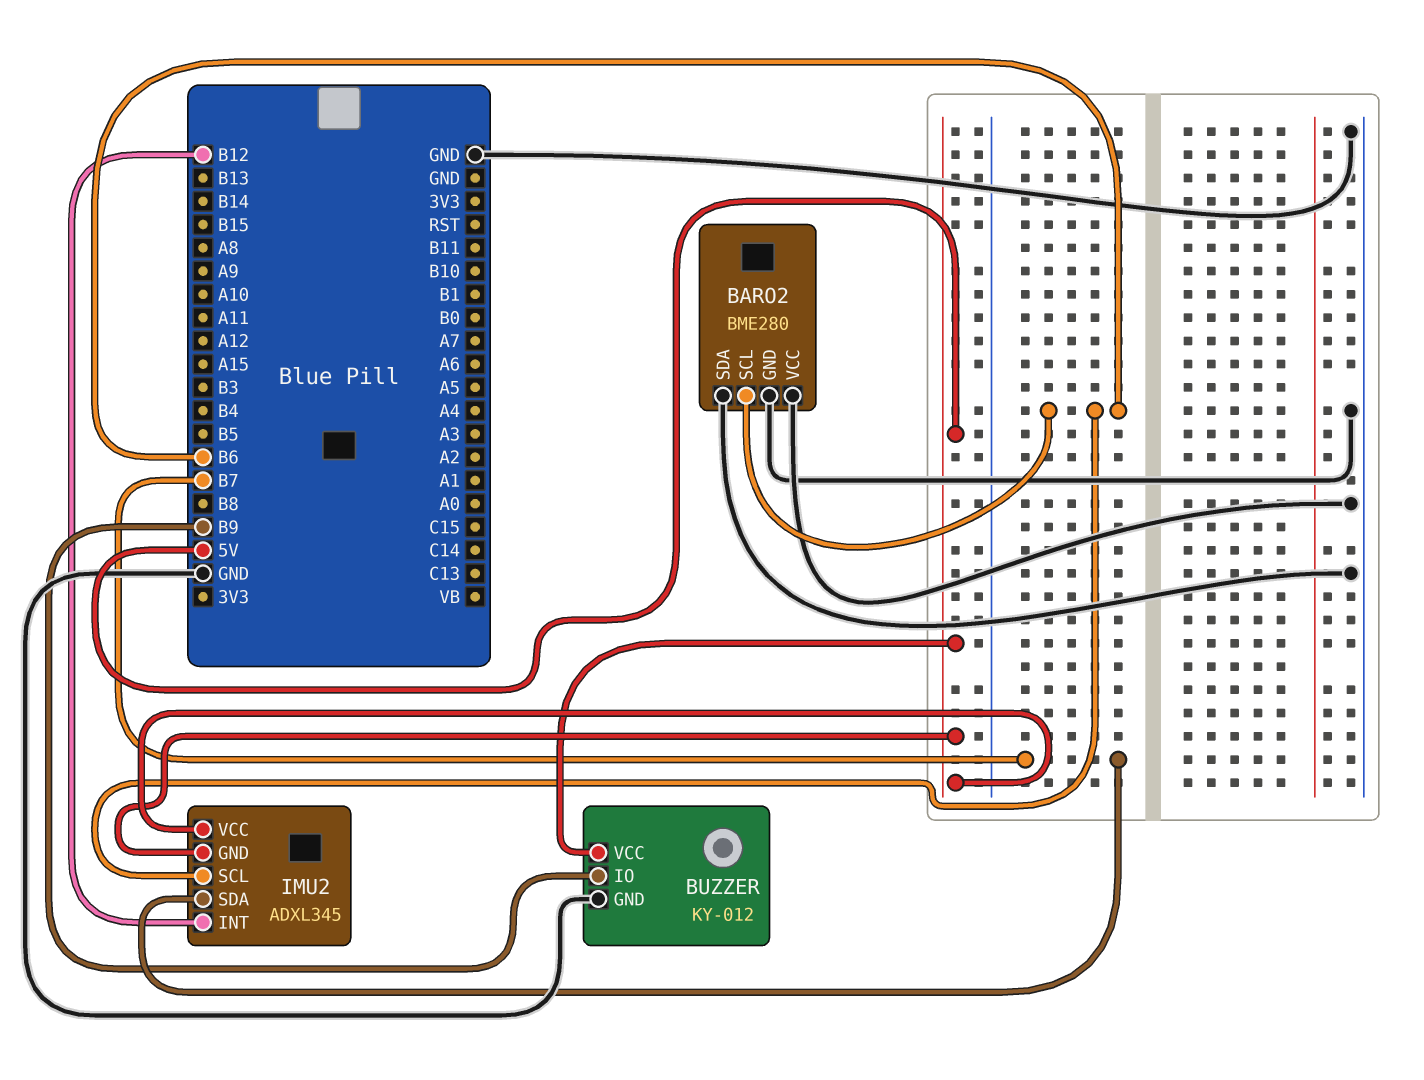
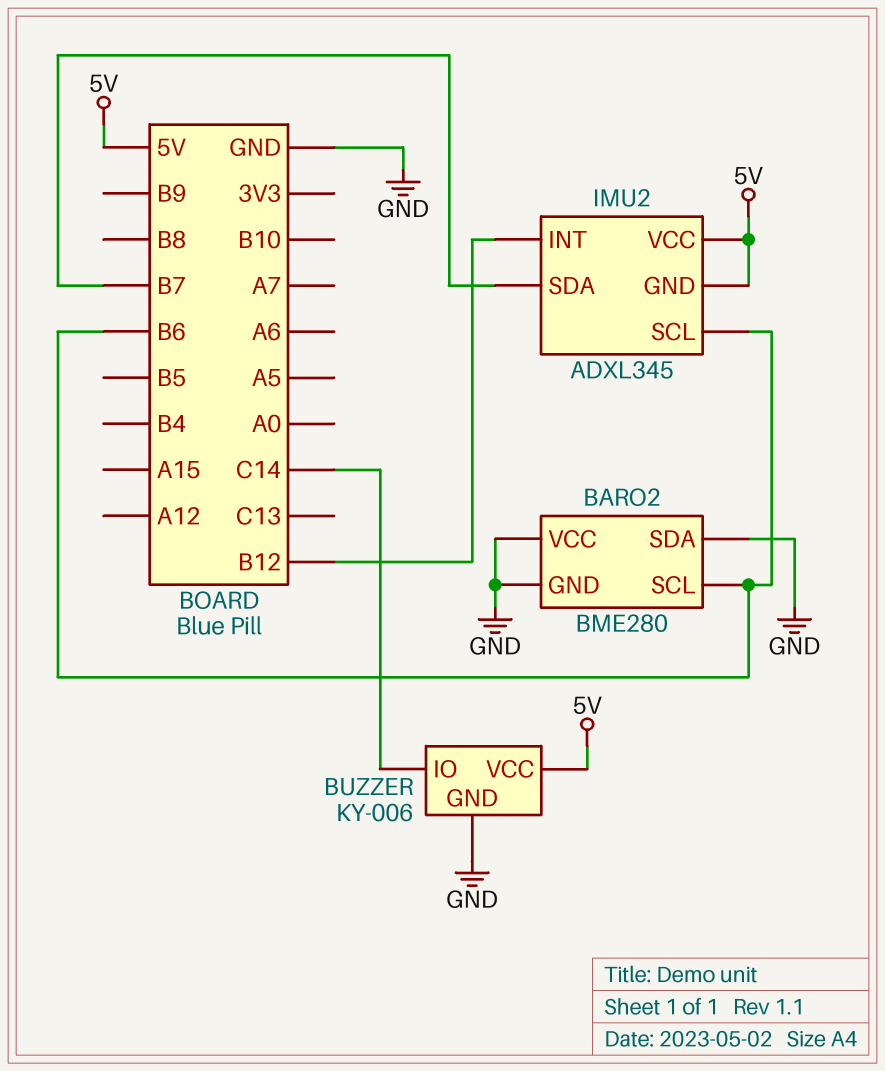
BUZZER: KY-012 -> KY-006
BUZZER pin IO: B9 -> C14

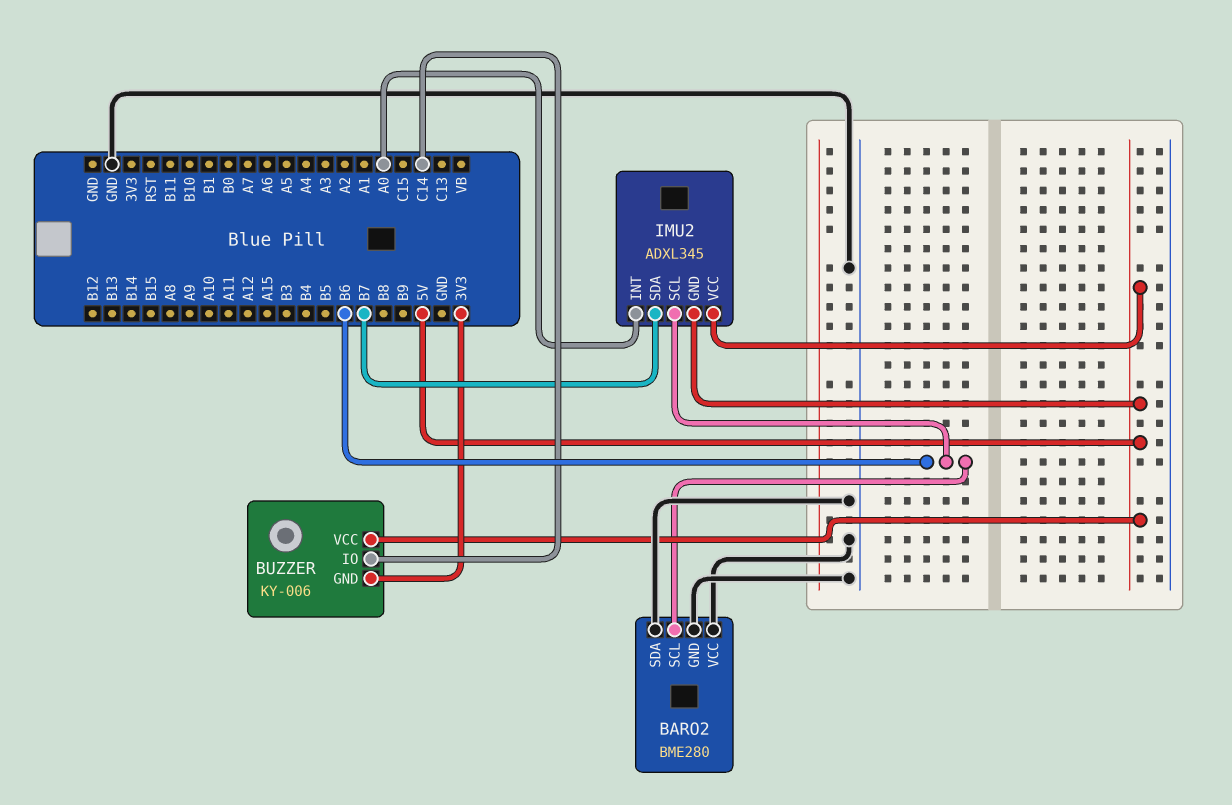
BUZZER pin GND: GND -> 3V3
IMU2 pin INT: B12 -> A0

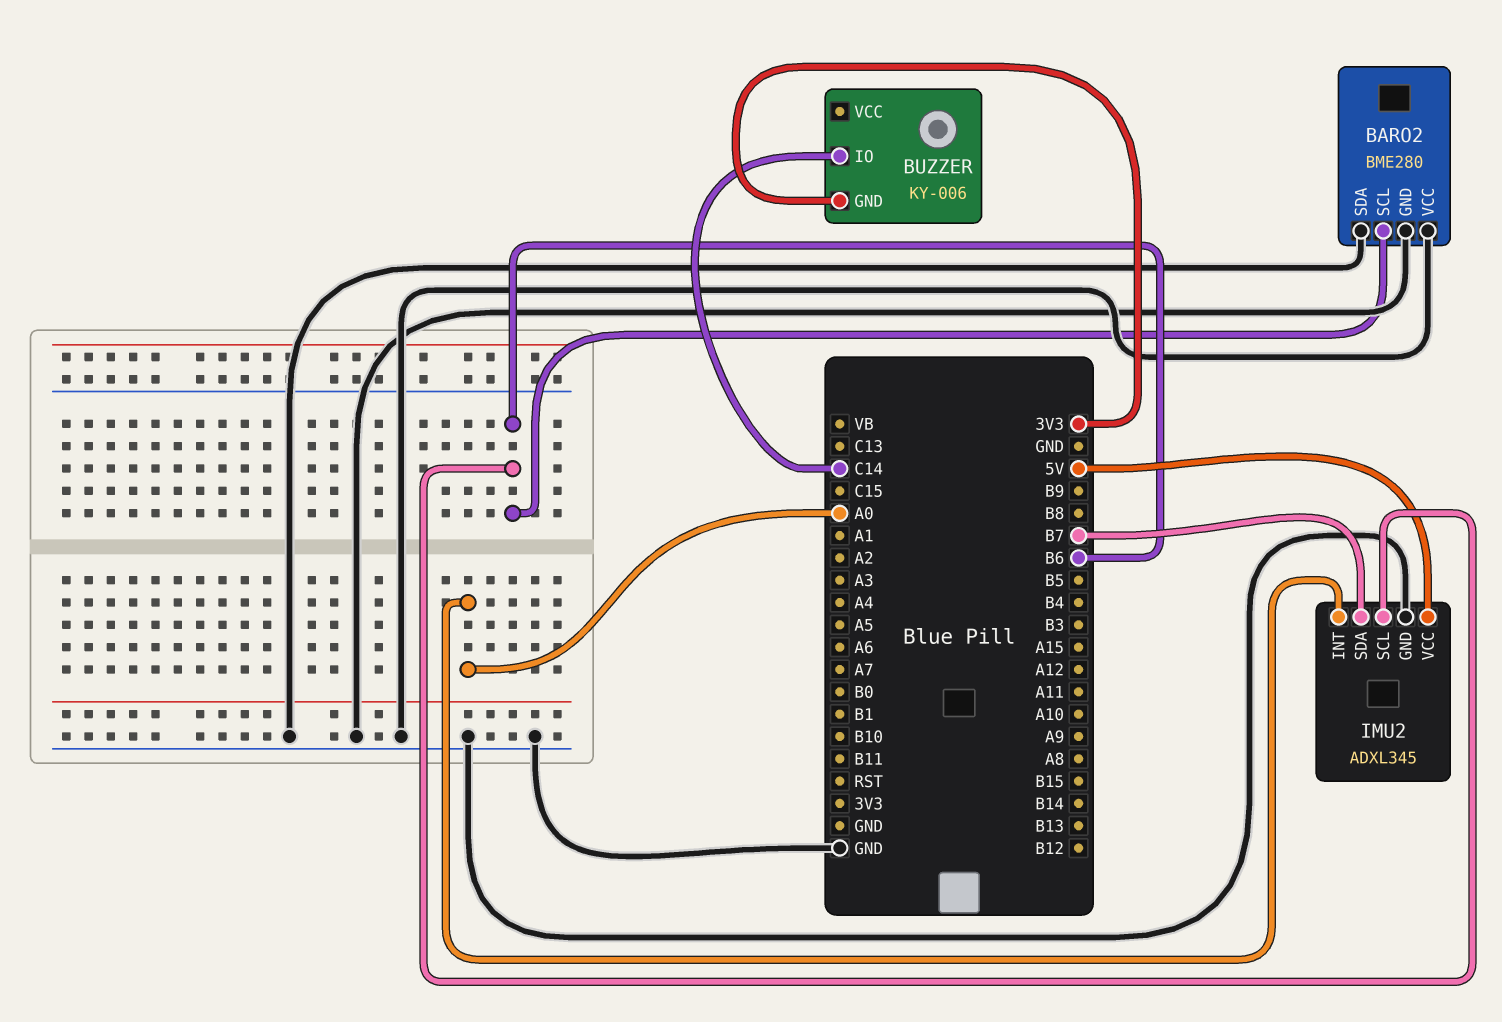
BUZZER pin VCC: 5V -> none
IMU2 pin GND: 5V -> GND

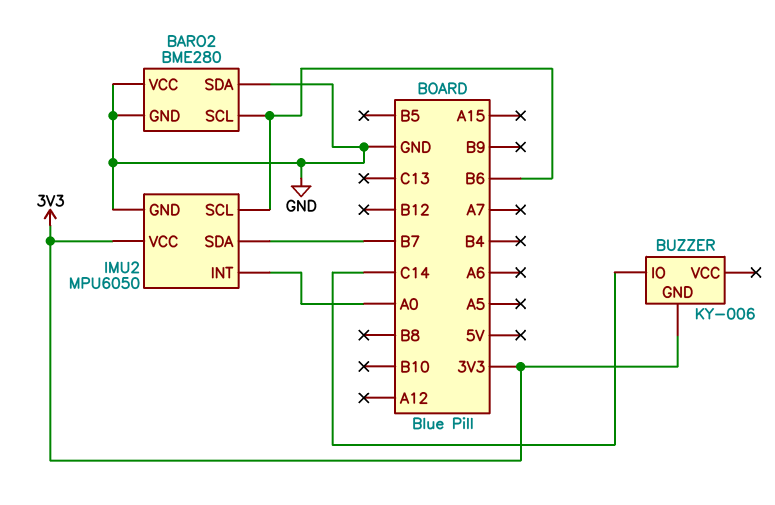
IMU2: ADXL345 -> MPU6050
IMU2 pin VCC: 5V -> 3V3

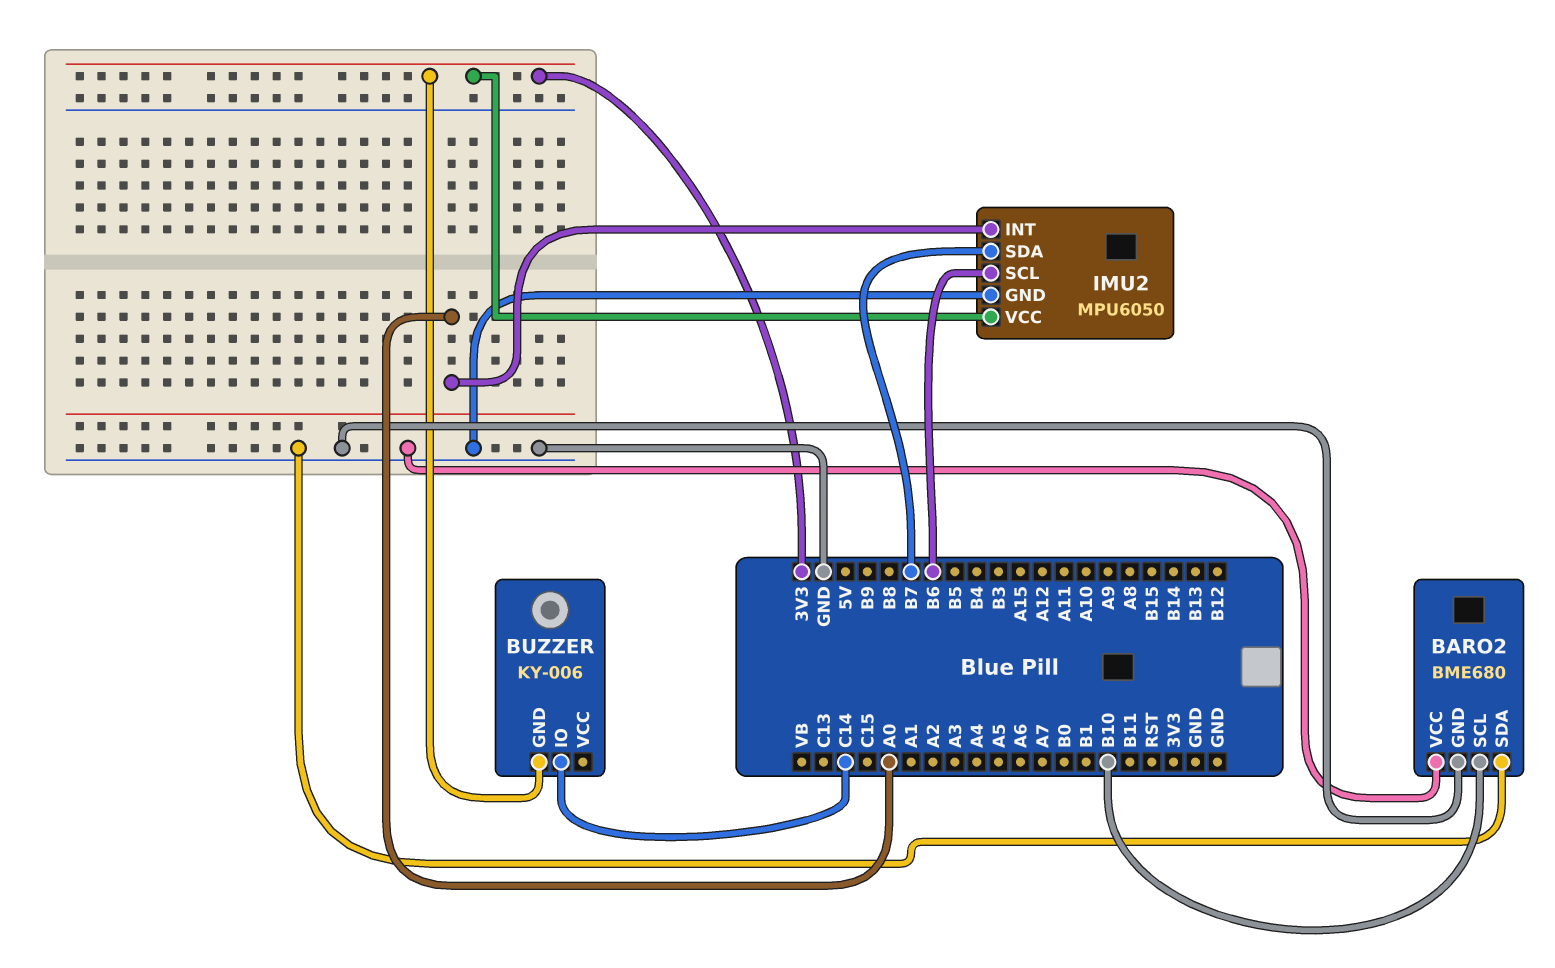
BARO2: BME280 -> BME680
BARO2 pin SCL: B6 -> B10

